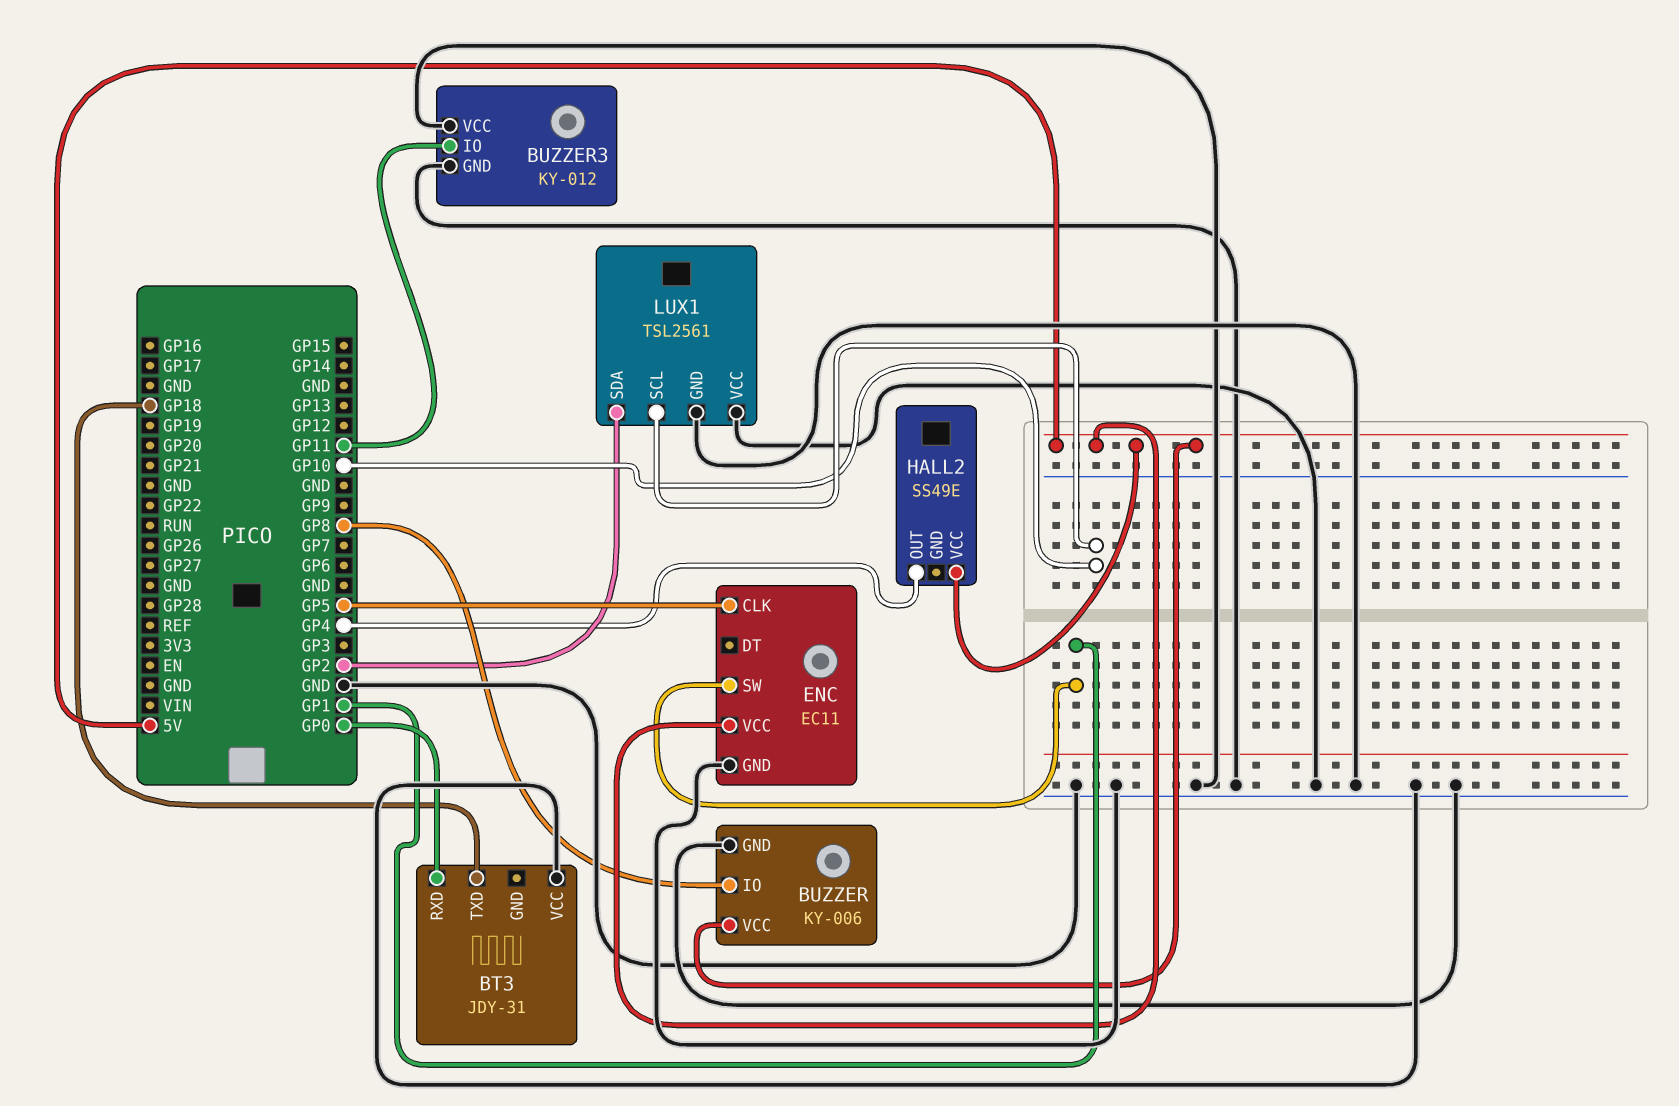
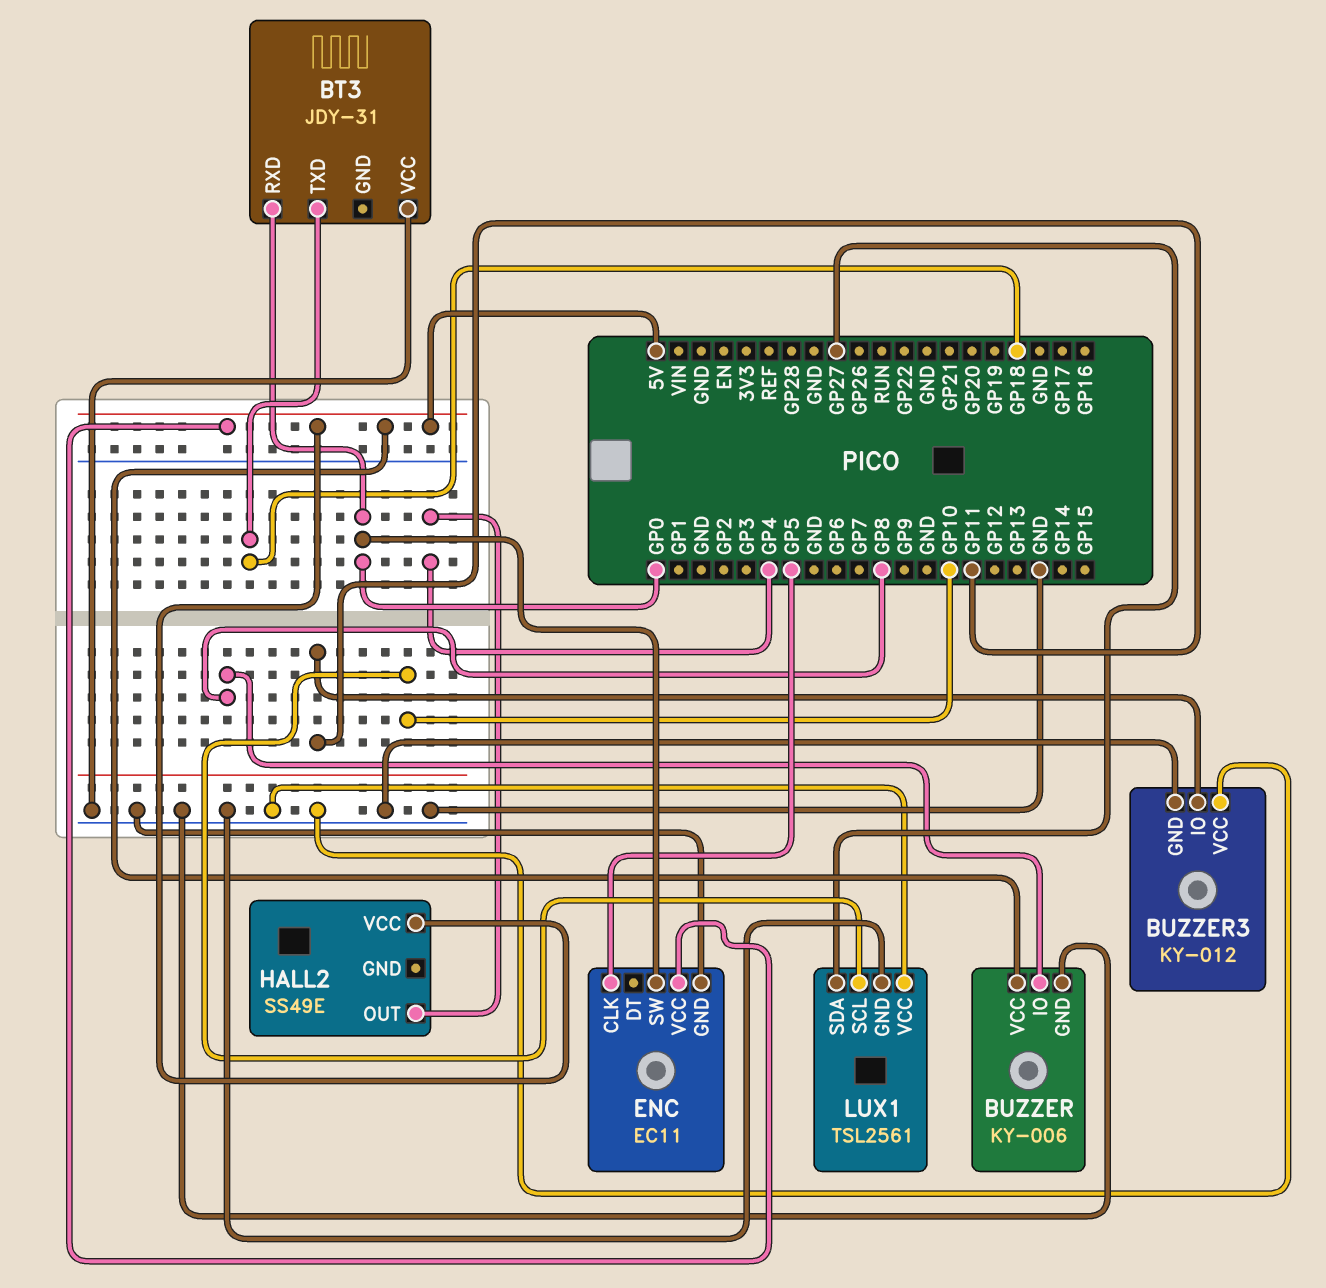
ENC pin SW: GP1 -> GP0
LUX1 pin SDA: GP2 -> GP27

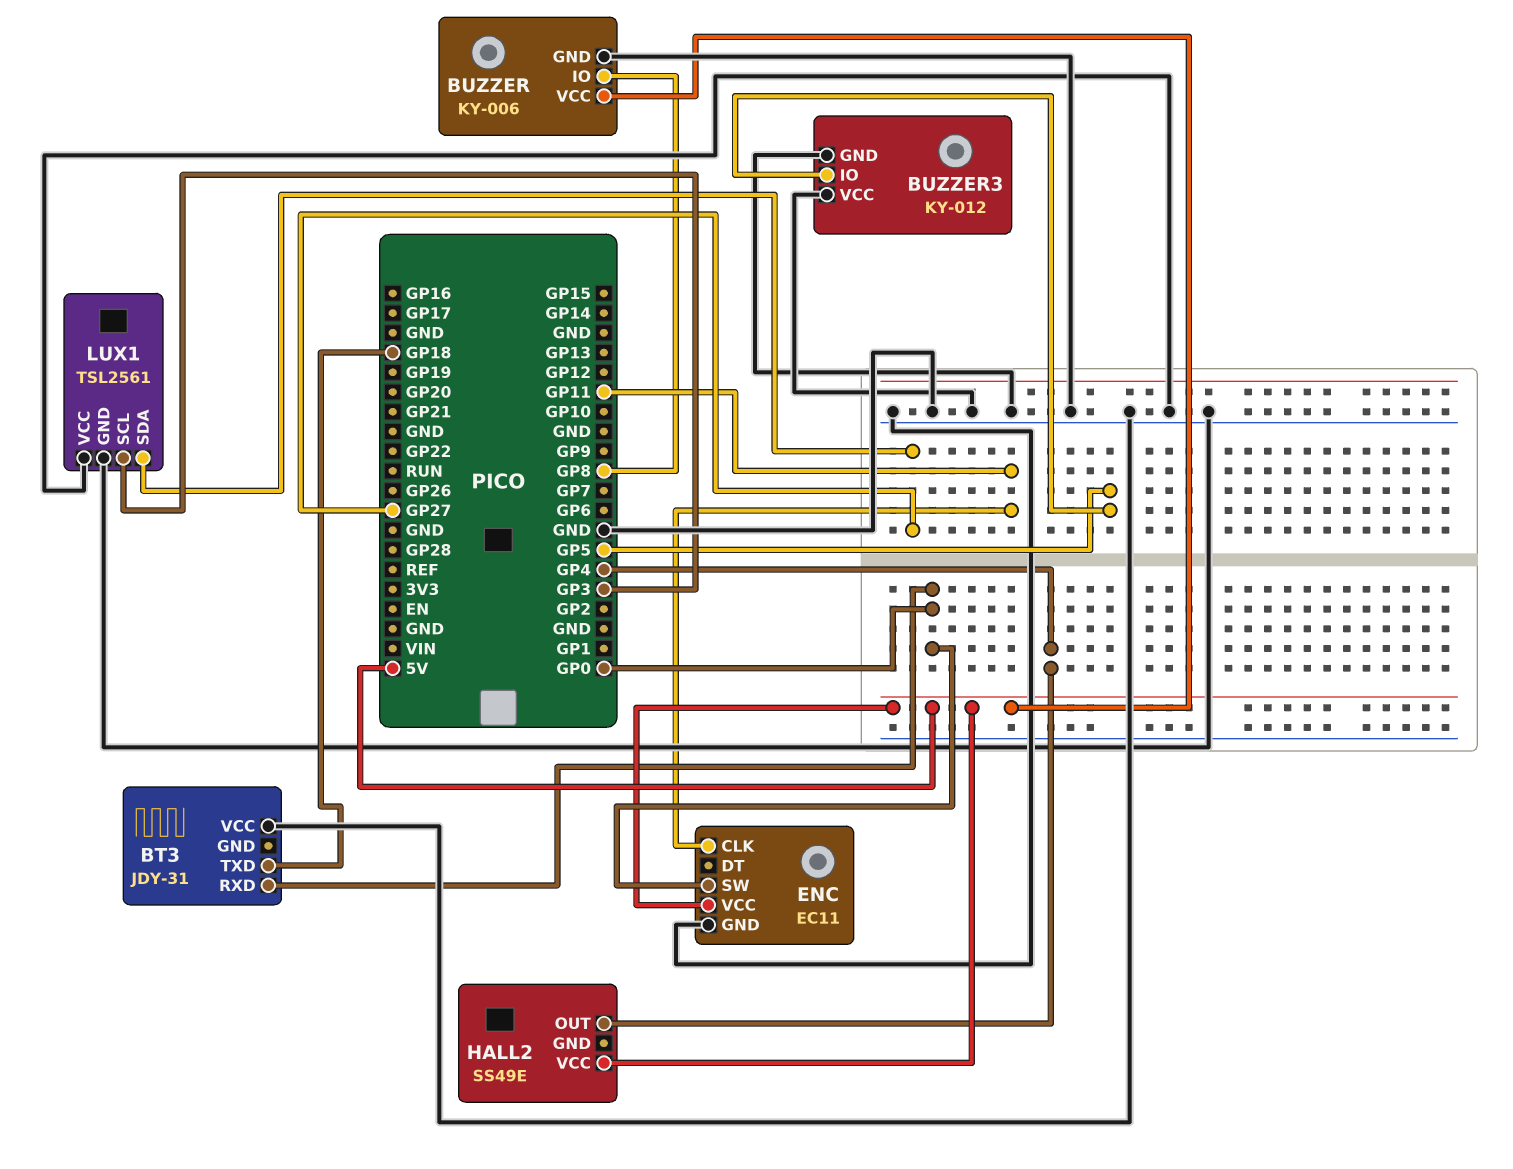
BUZZER3 pin IO: GP11 -> GP5
ENC pin CLK: GP5 -> GP11
LUX1 pin SCL: GP10 -> GP3

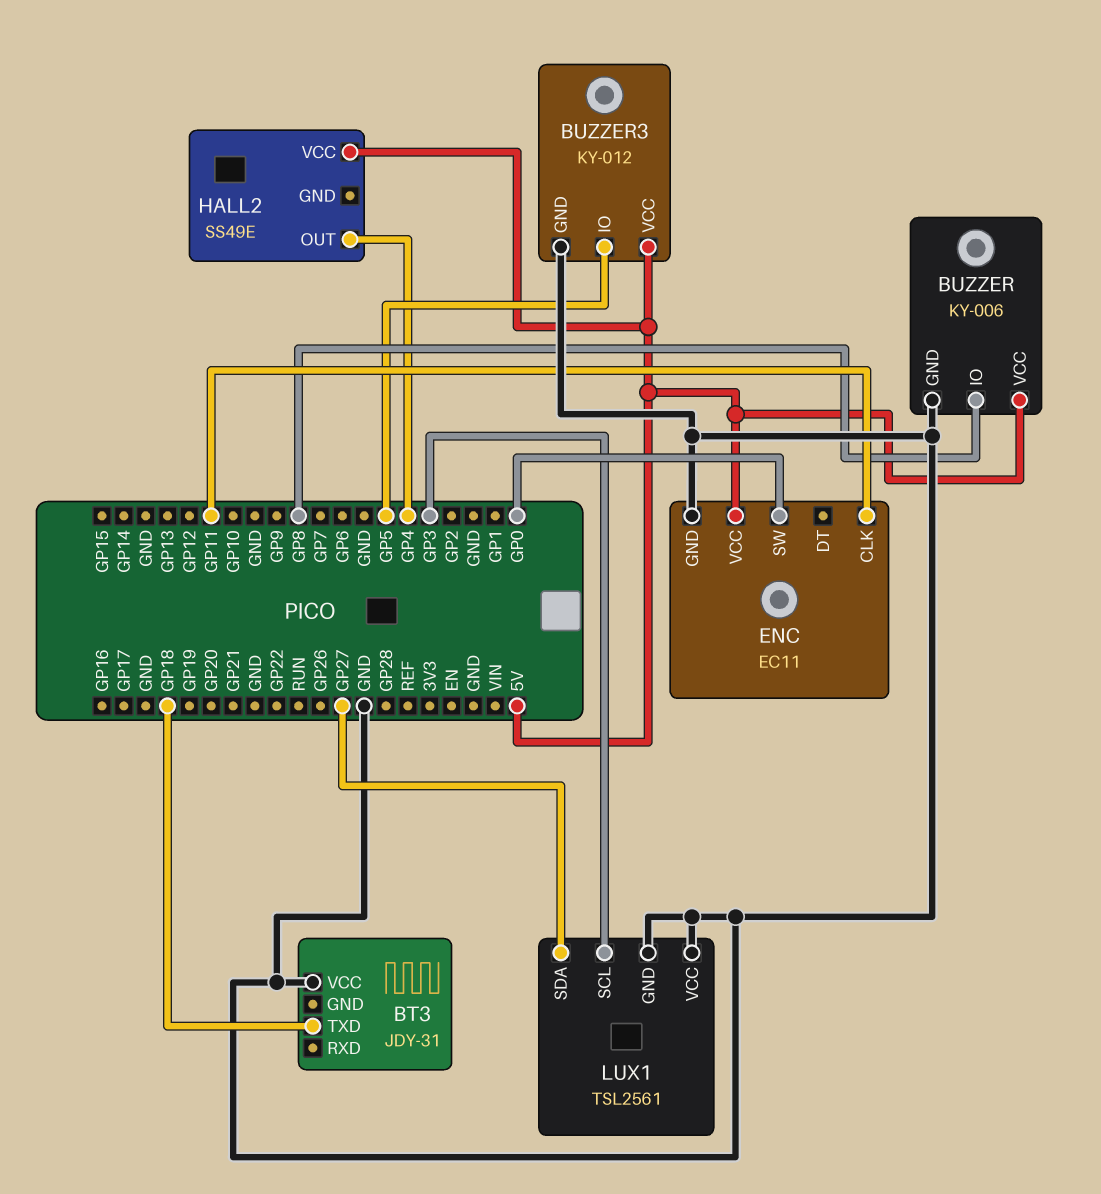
BT3 pin RXD: GP0 -> none
BUZZER3 pin VCC: GND -> 5V

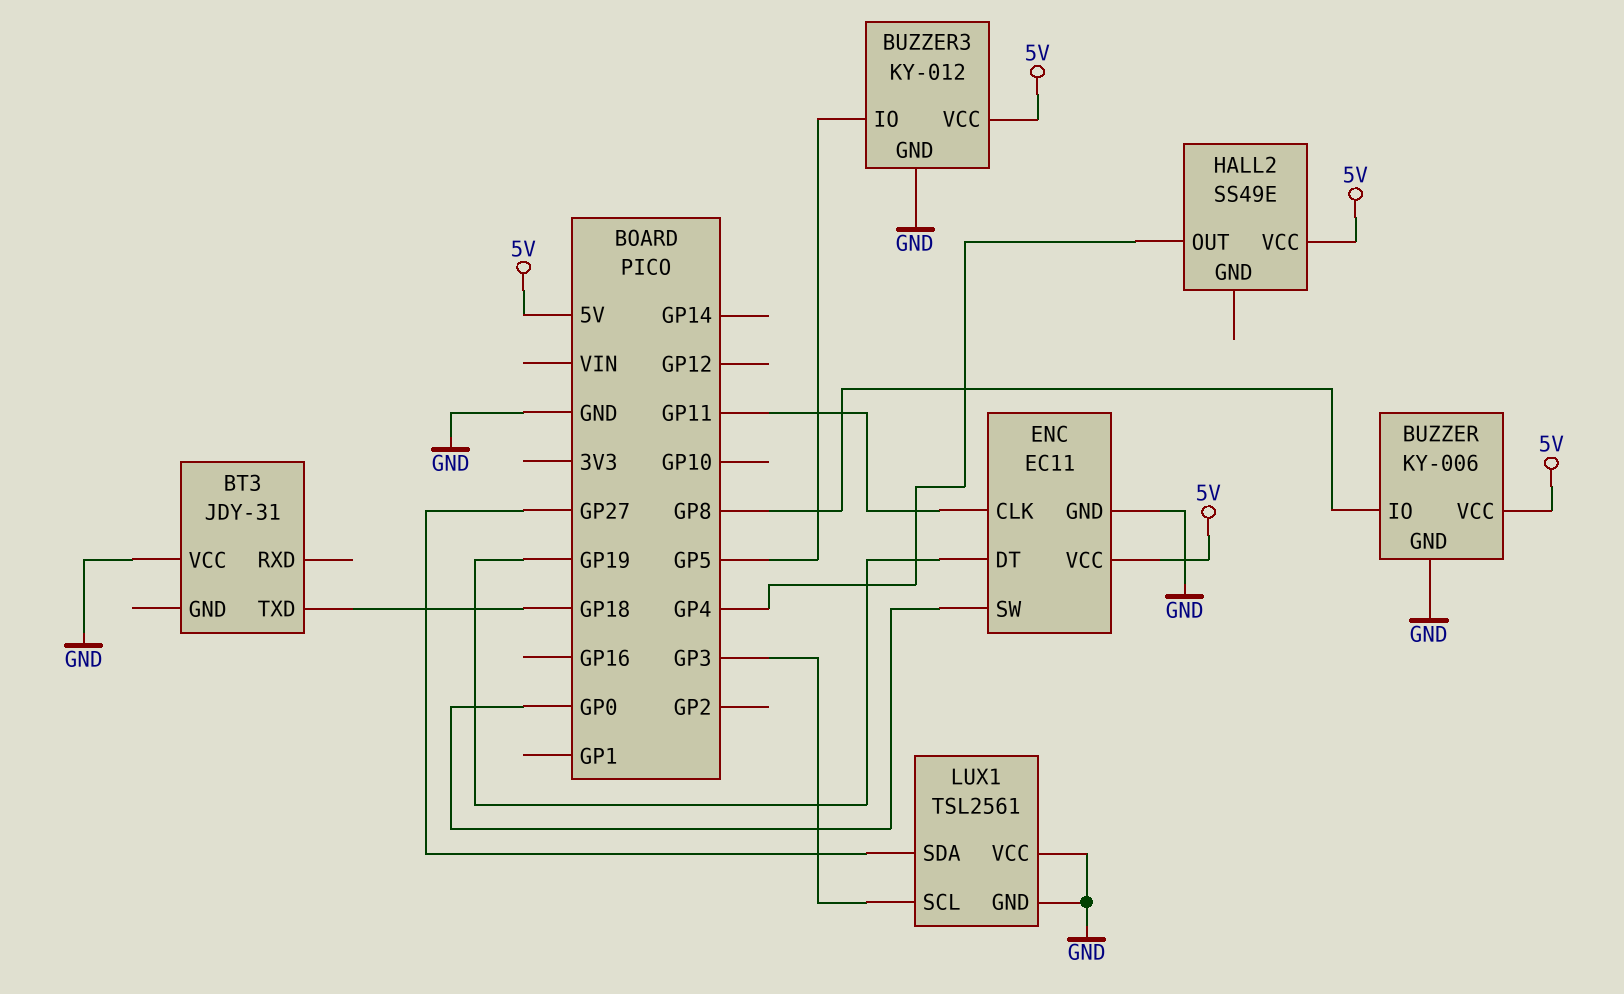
ENC pin DT: none -> GP19

